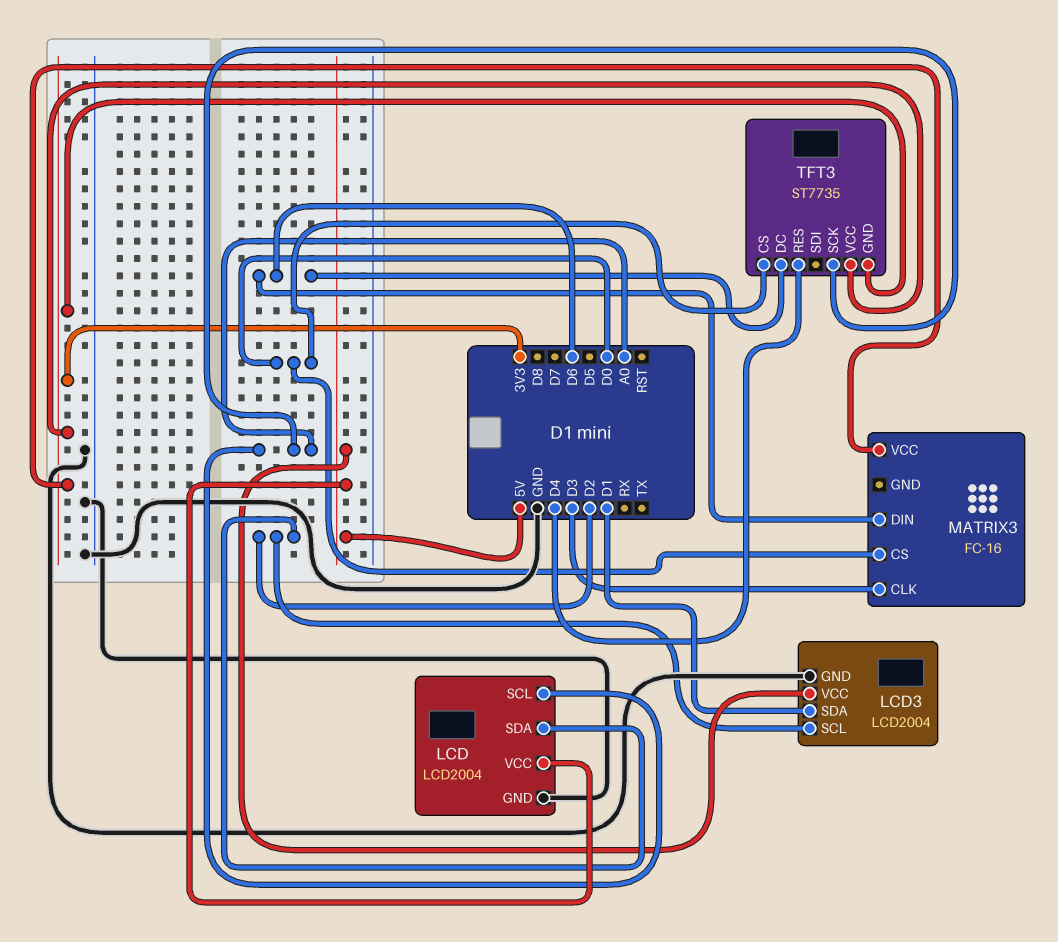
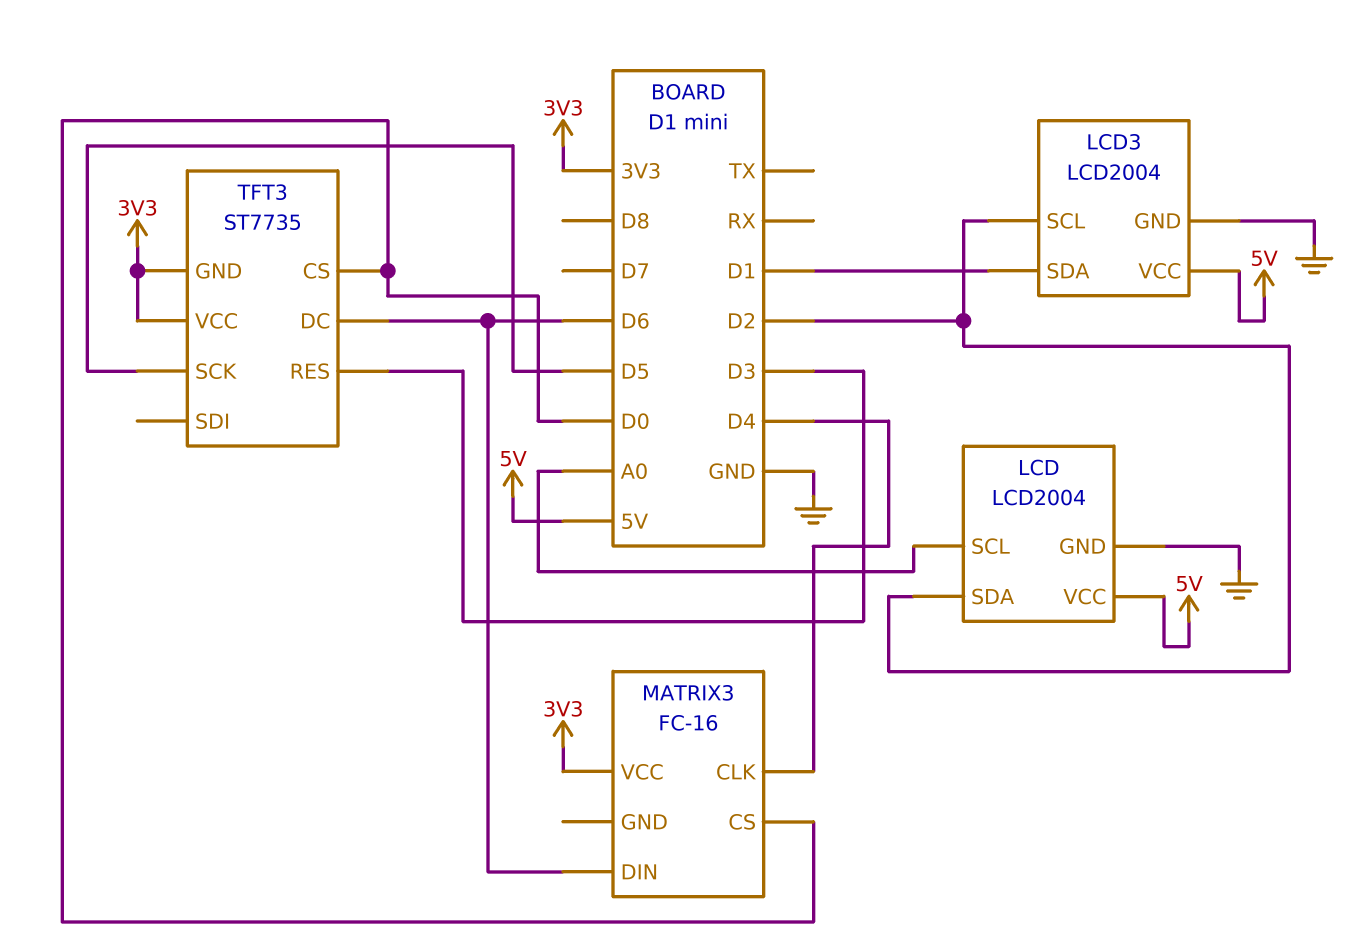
MATRIX3 pin CLK: D3 -> D4
TFT3 pin RES: D4 -> D3
TFT3 pin SCK: A0 -> D5

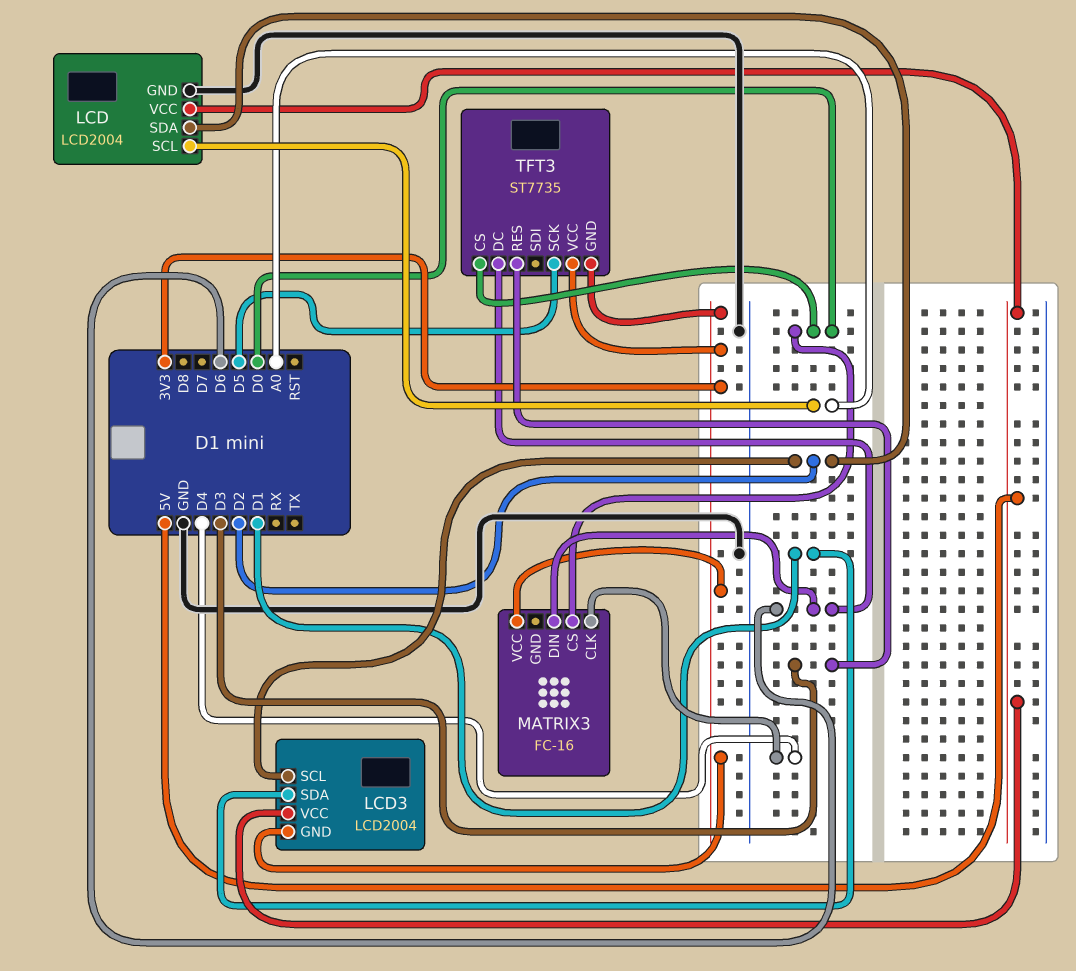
LCD3 pin GND: GND -> 3V3

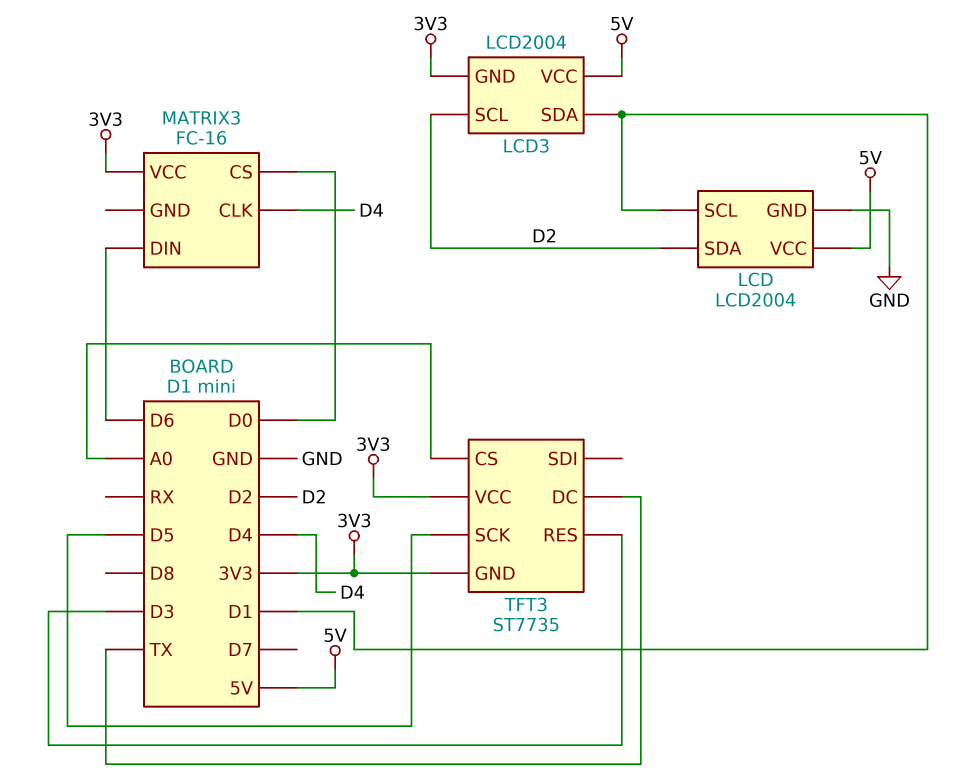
LCD pin SCL: A0 -> D1
TFT3 pin CS: D0 -> A0
TFT3 pin DC: D6 -> TX

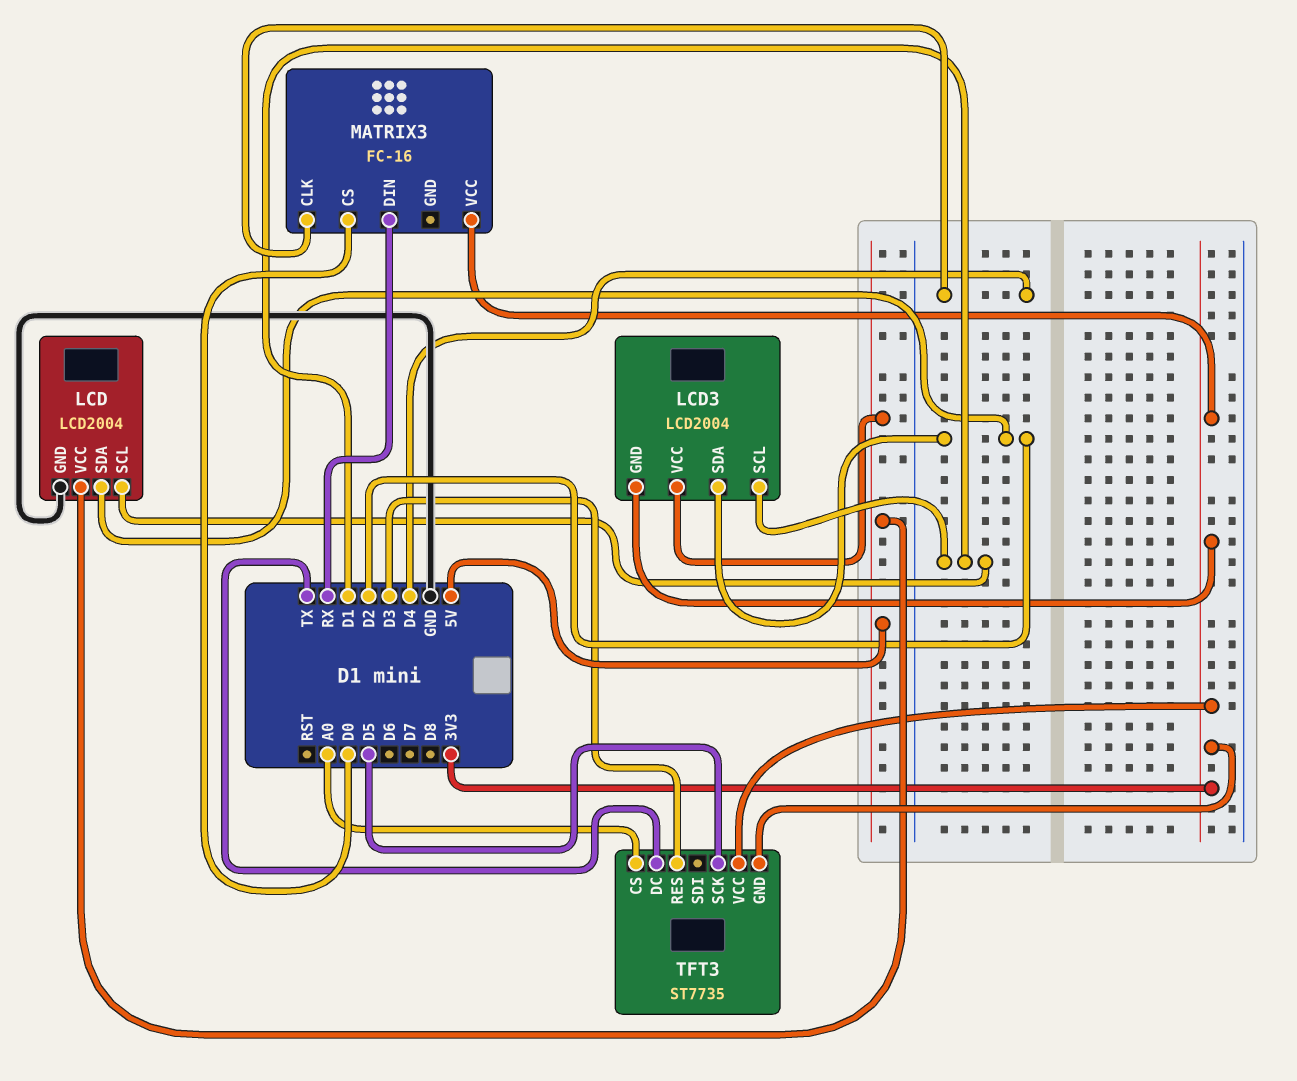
LCD3 pin SCL: D2 -> D1
LCD3 pin SDA: D1 -> D2
MATRIX3 pin DIN: D6 -> RX

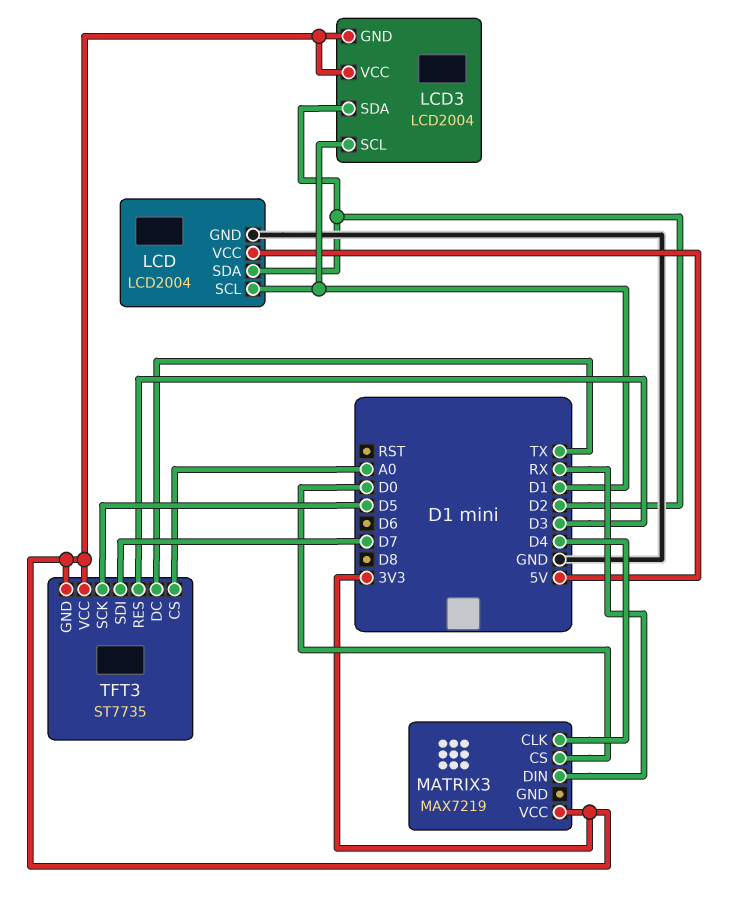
LCD3 pin VCC: 5V -> 3V3
MATRIX3: FC-16 -> MAX7219
TFT3 pin SDI: none -> D7

